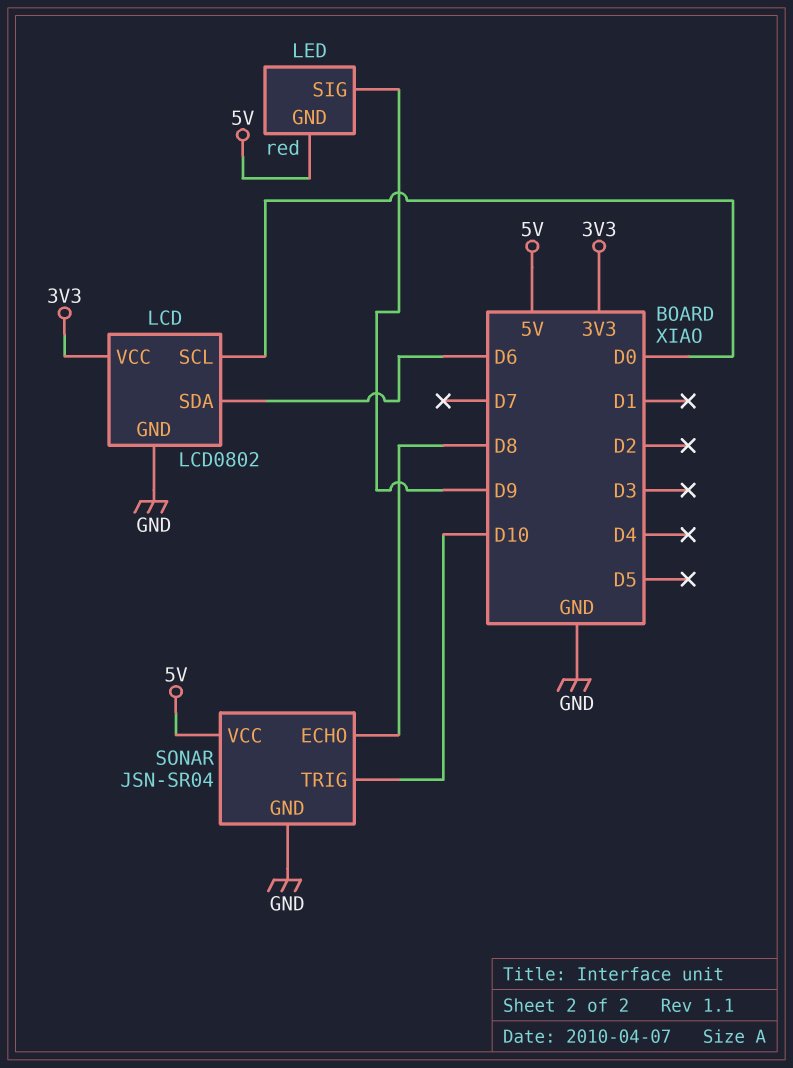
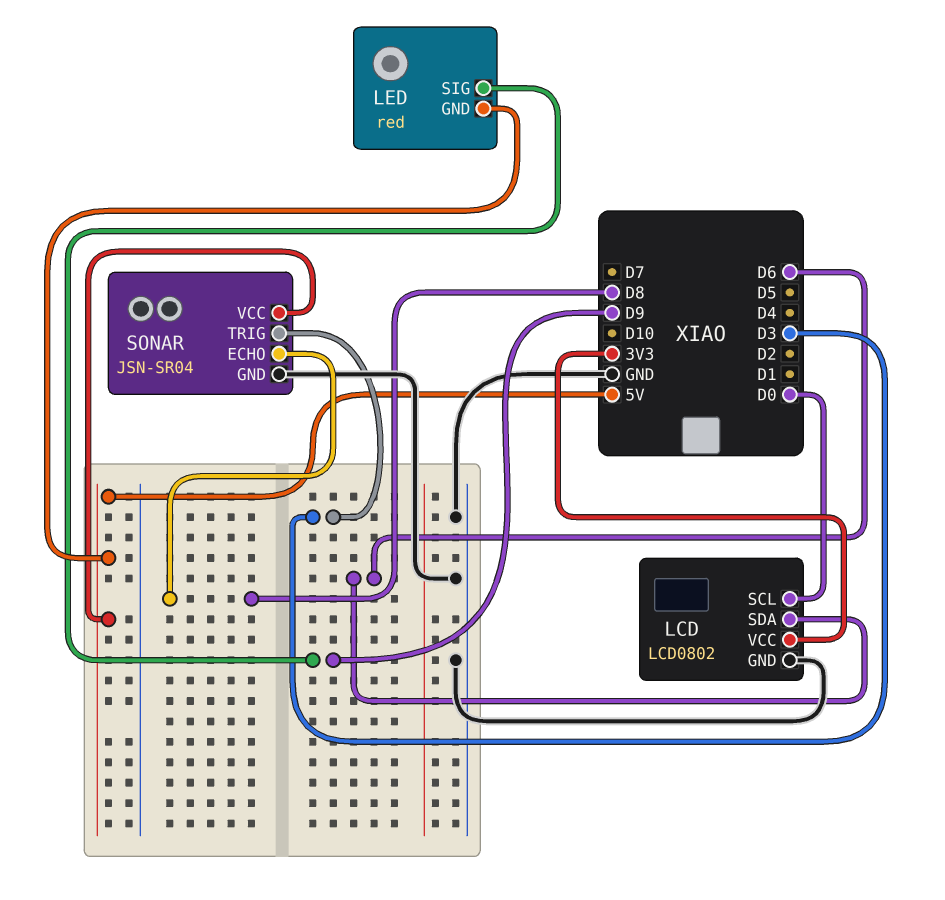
SONAR pin TRIG: D10 -> D3

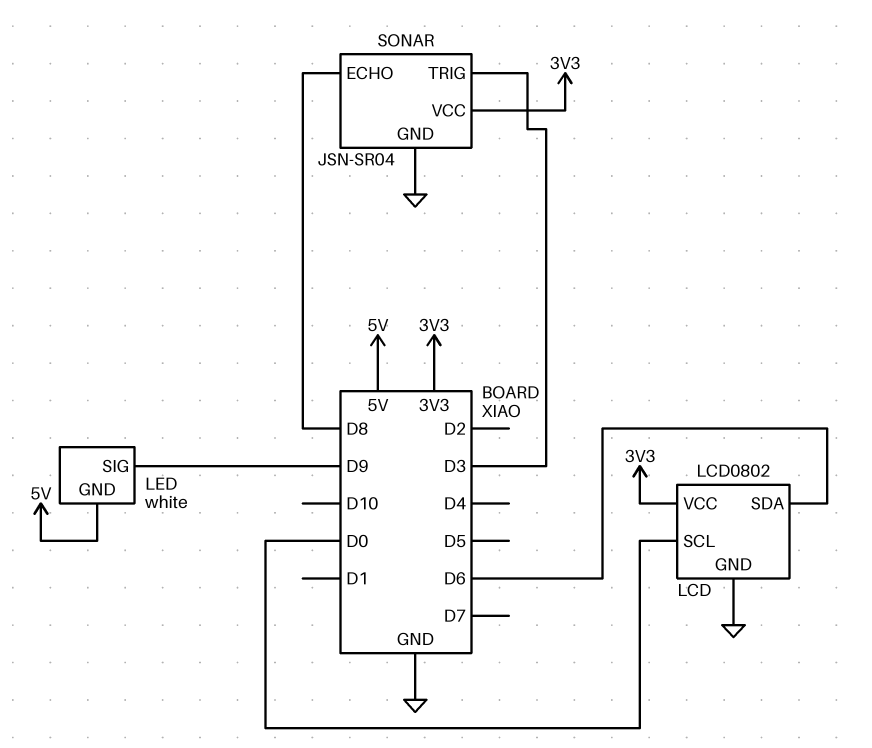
LED: red -> white
SONAR pin VCC: 5V -> 3V3

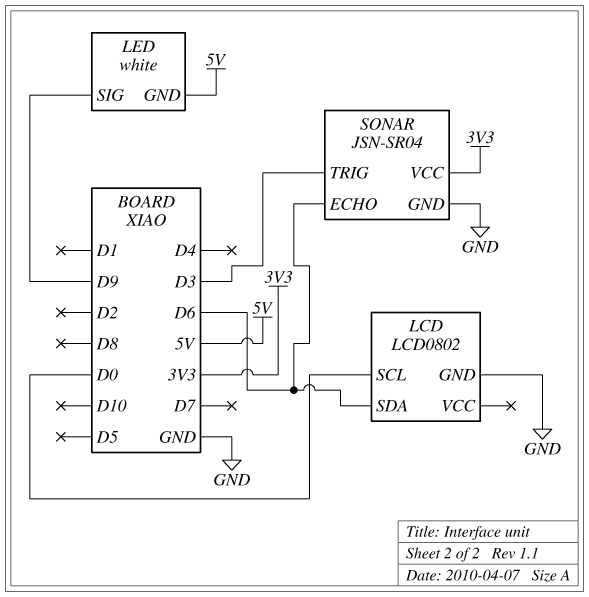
LCD pin VCC: 3V3 -> none
SONAR pin ECHO: D8 -> D6

